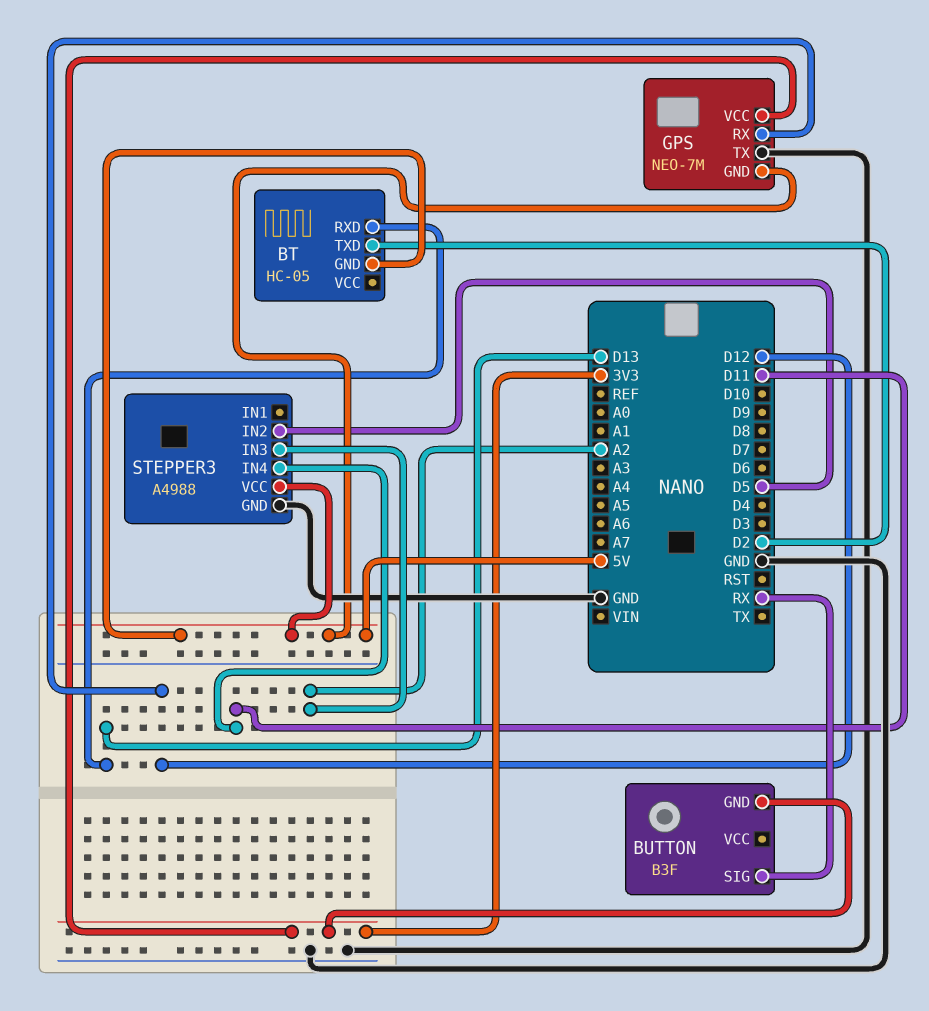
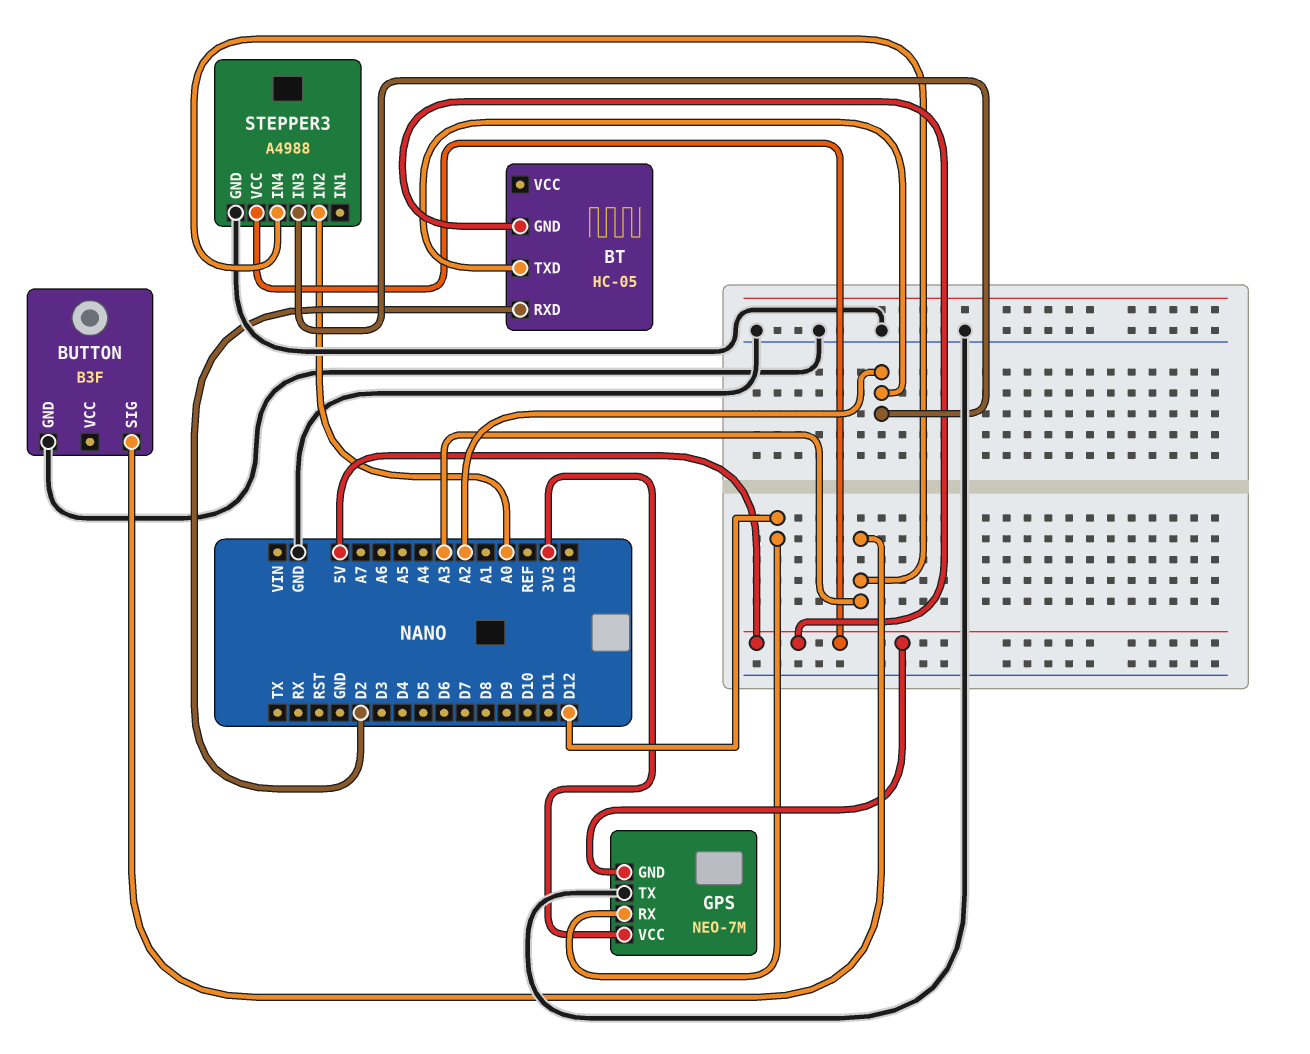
BT pin RXD: D13 -> D2
BT pin TXD: D2 -> A2
BUTTON pin GND: 3V3 -> GND
BUTTON pin SIG: RX -> A3
STEPPER3 pin IN2: D5 -> A0
STEPPER3 pin IN4: D11 -> A3

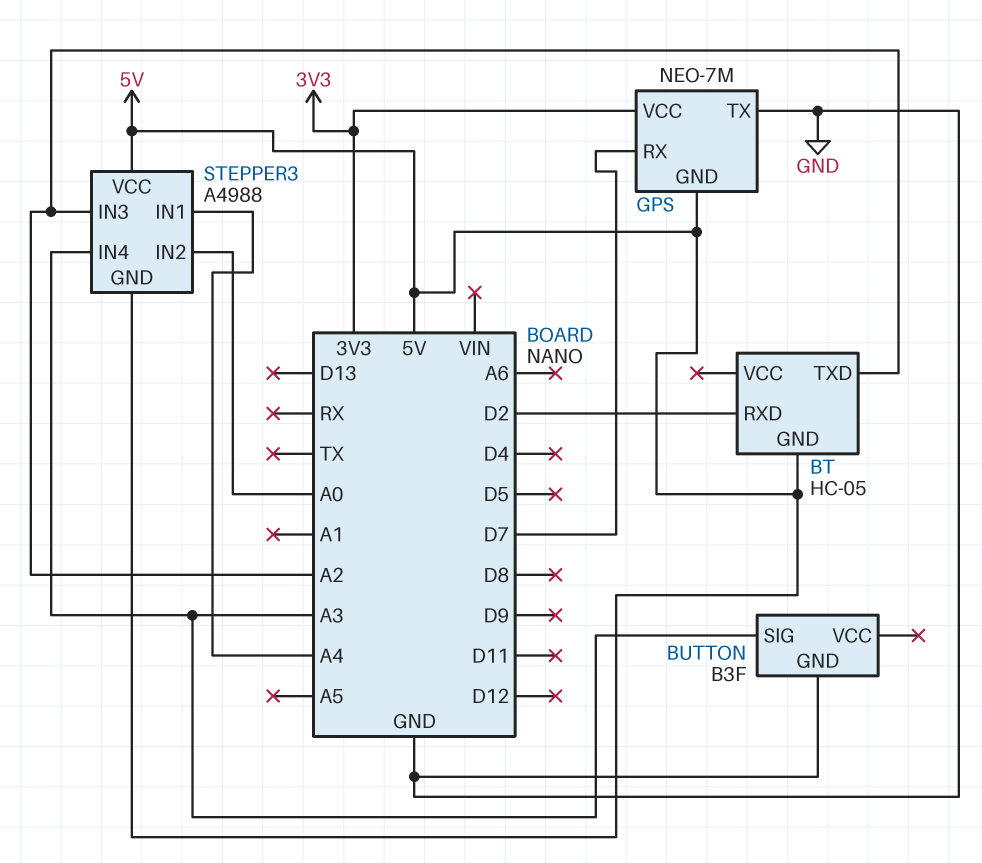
GPS pin RX: D12 -> D7
STEPPER3 pin GND: GND -> 5V
STEPPER3 pin IN1: none -> A4

